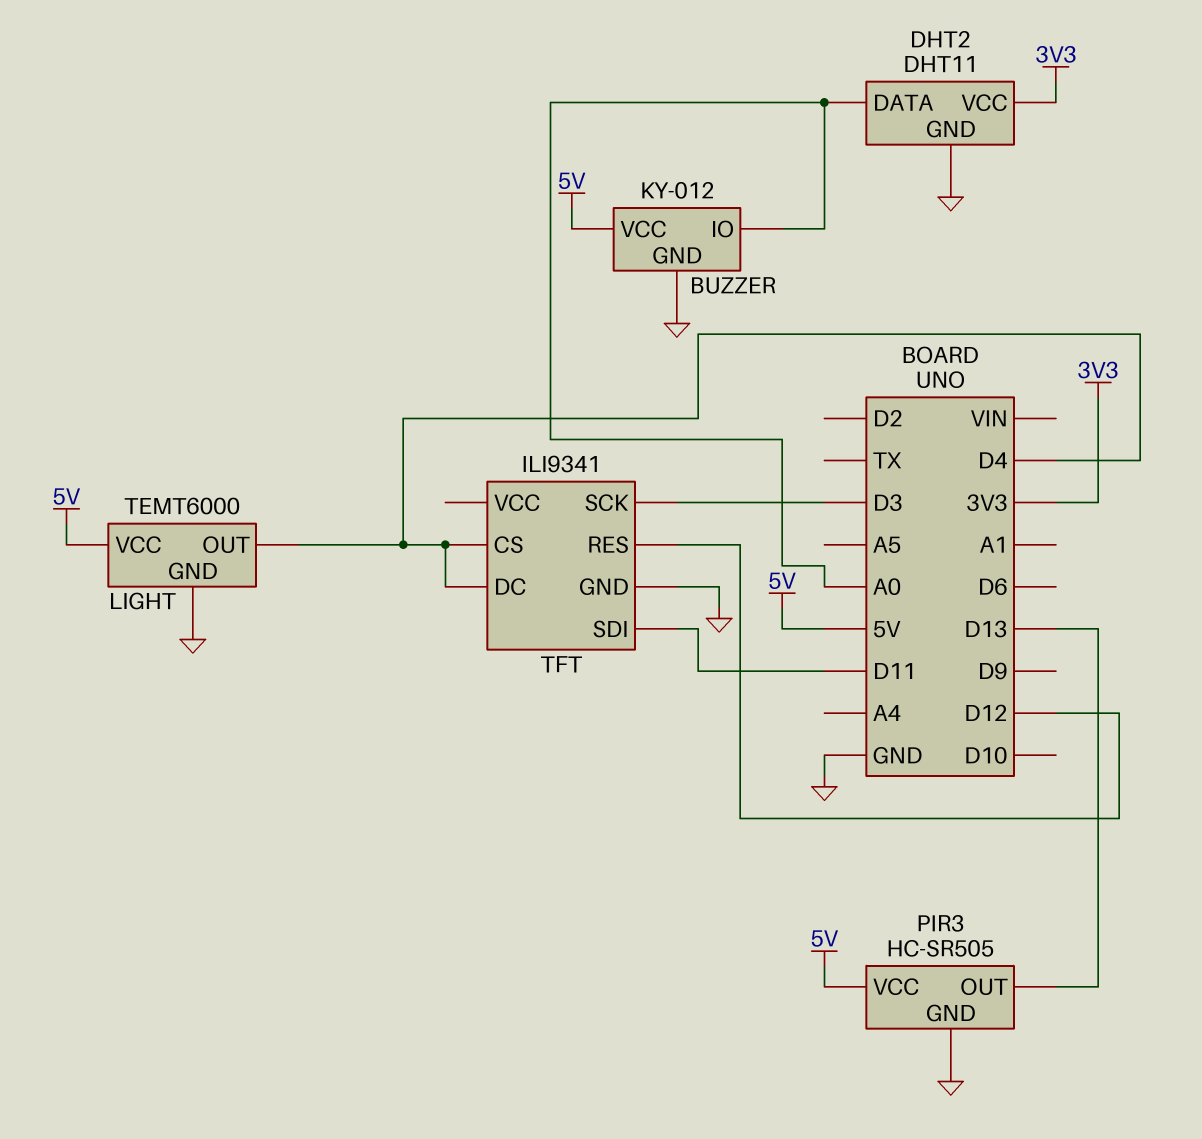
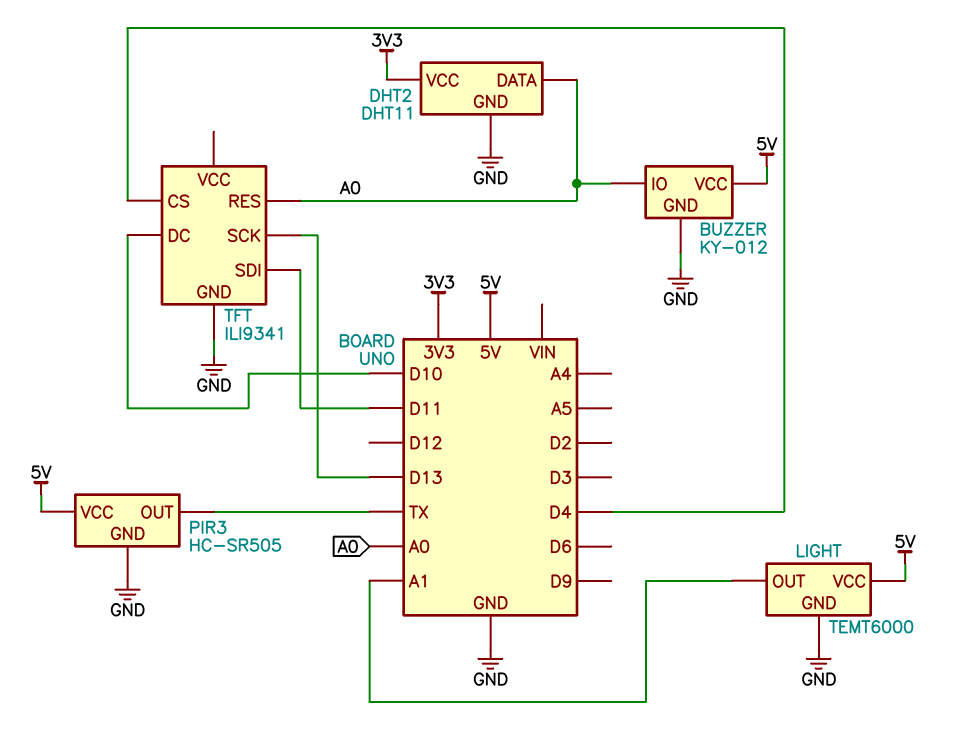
LIGHT pin OUT: D4 -> A1
PIR3 pin OUT: D13 -> TX
TFT pin DC: D4 -> D10
TFT pin RES: D12 -> A0
TFT pin SCK: D3 -> D13

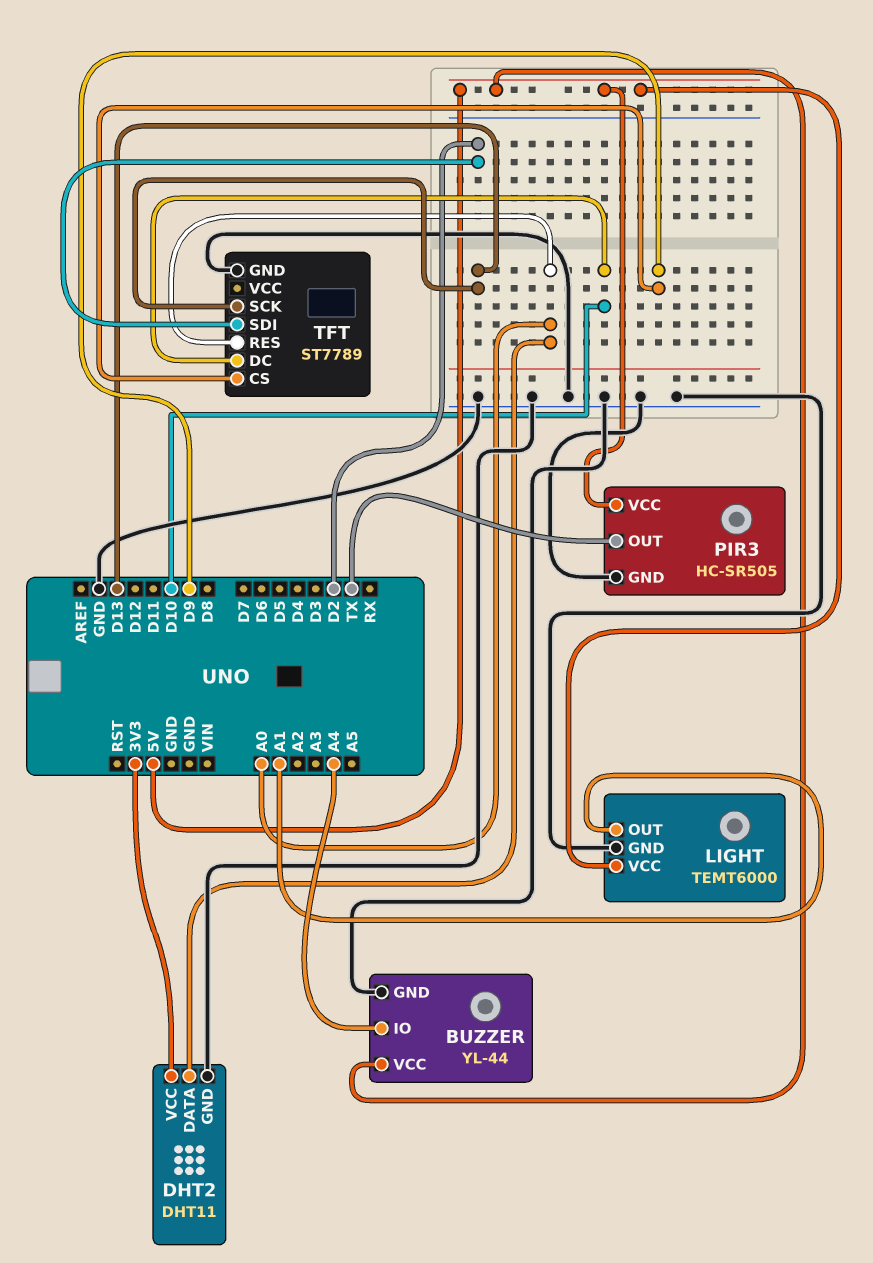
BUZZER: KY-012 -> YL-44
BUZZER pin IO: A0 -> A4
TFT: ILI9341 -> ST7789
TFT pin CS: D4 -> D9
TFT pin SDI: D11 -> D2

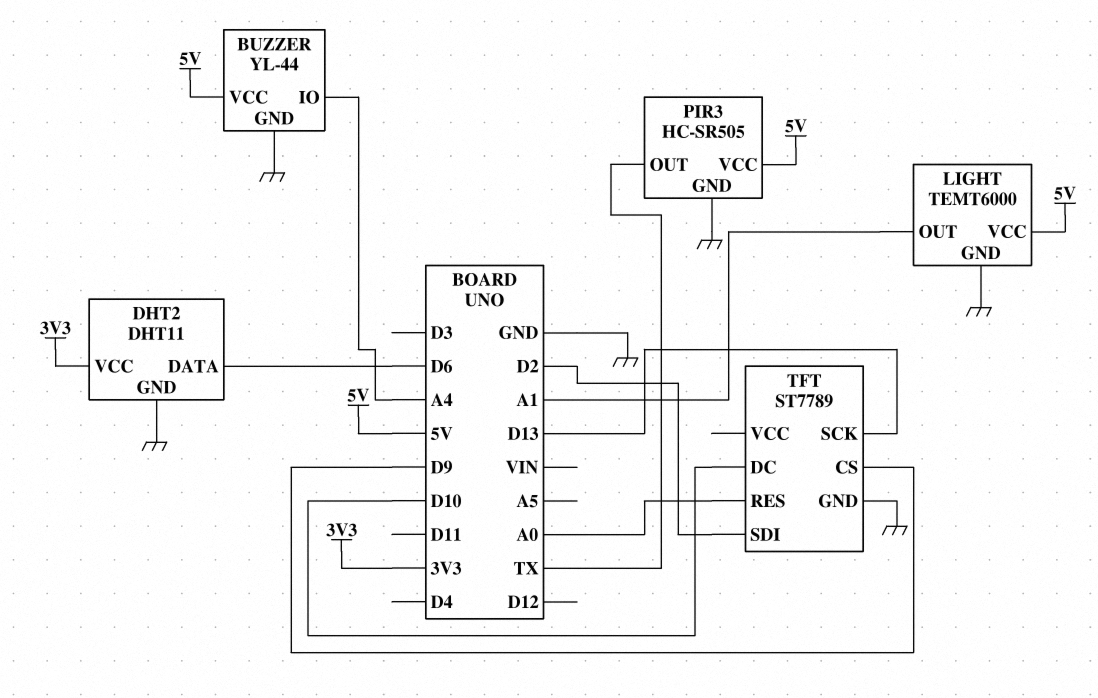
DHT2 pin DATA: A0 -> D6

